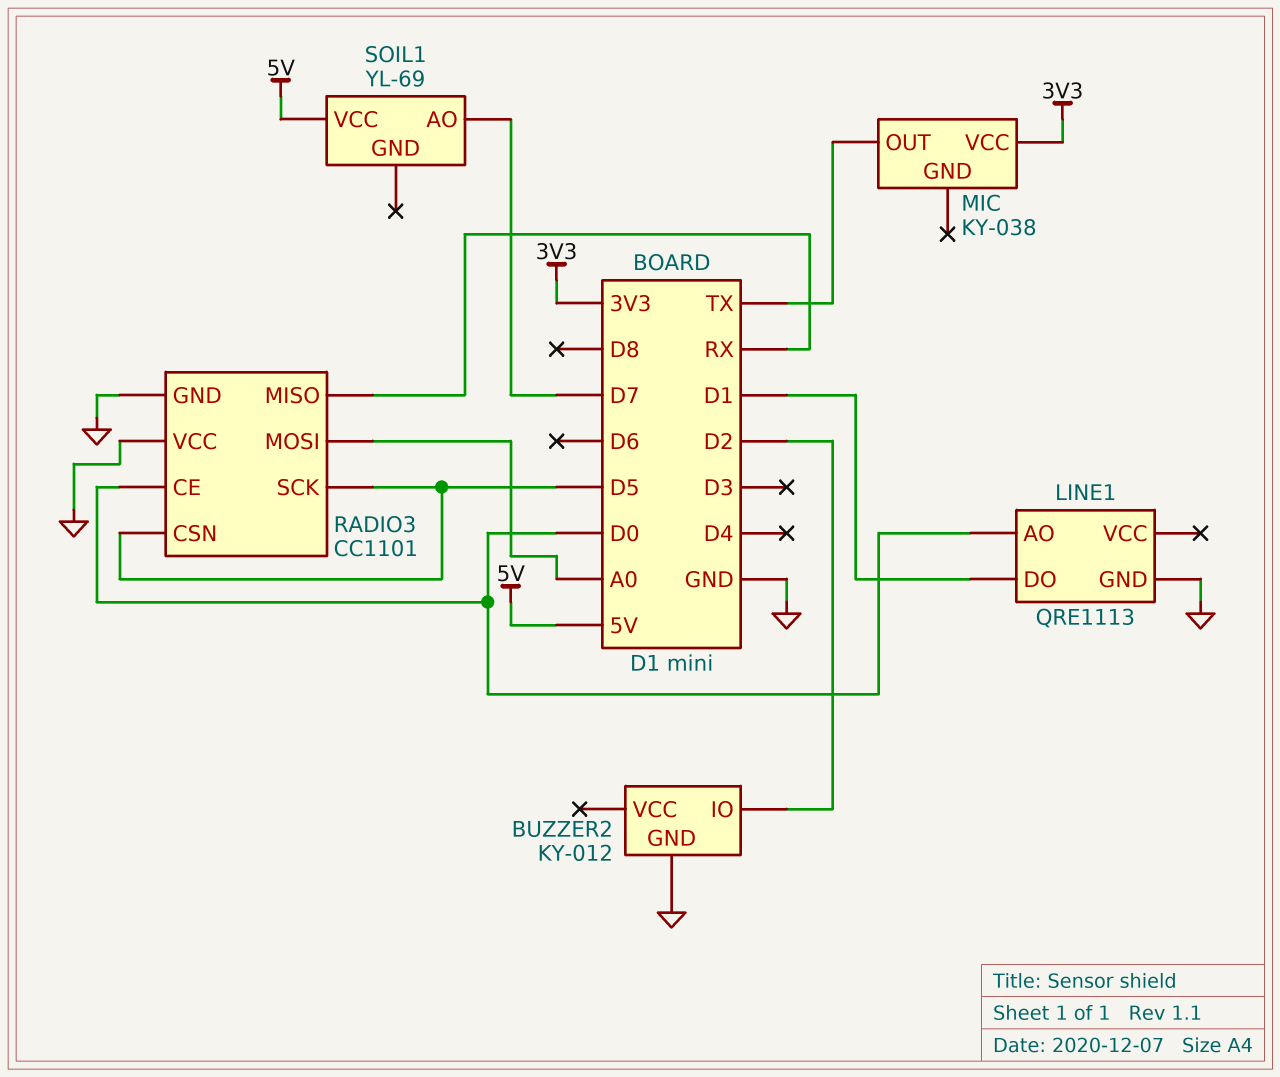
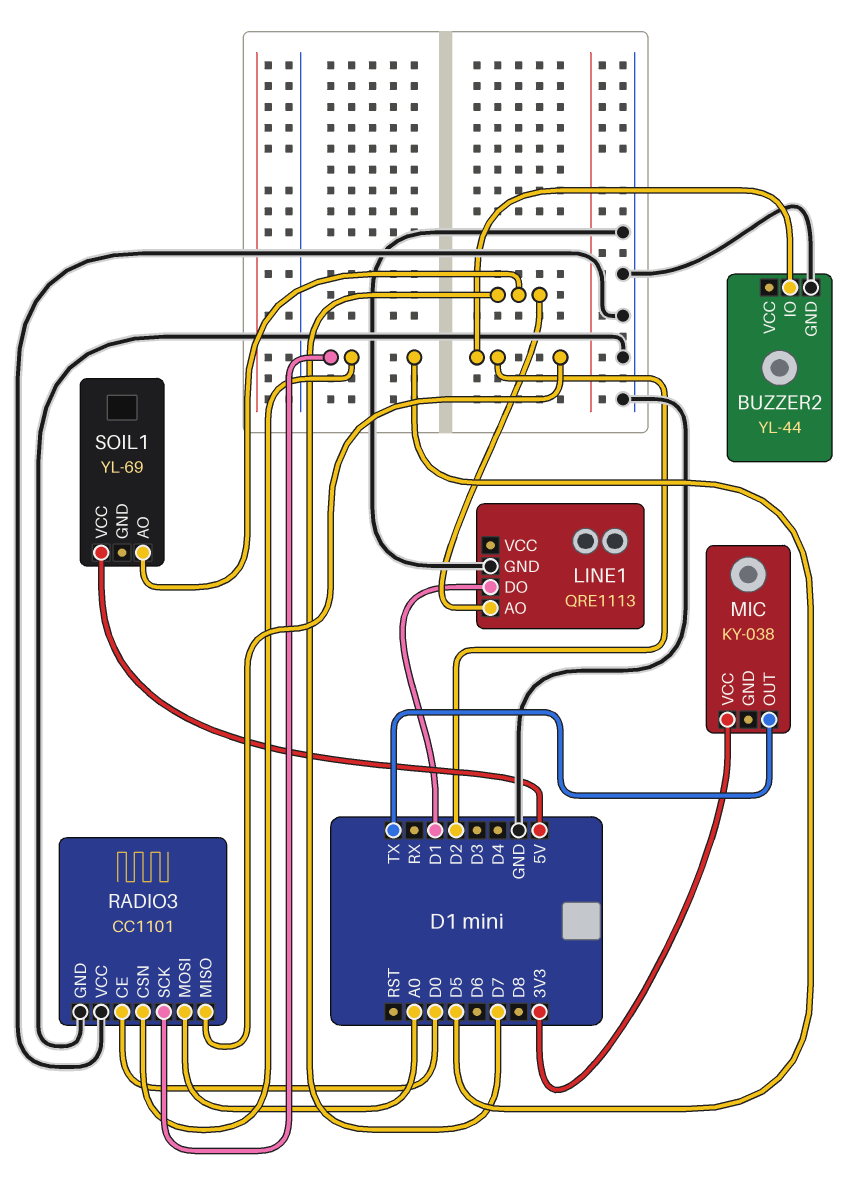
BUZZER2: KY-012 -> YL-44
LINE1 pin AO: D0 -> D7
RADIO3 pin MISO: RX -> D2

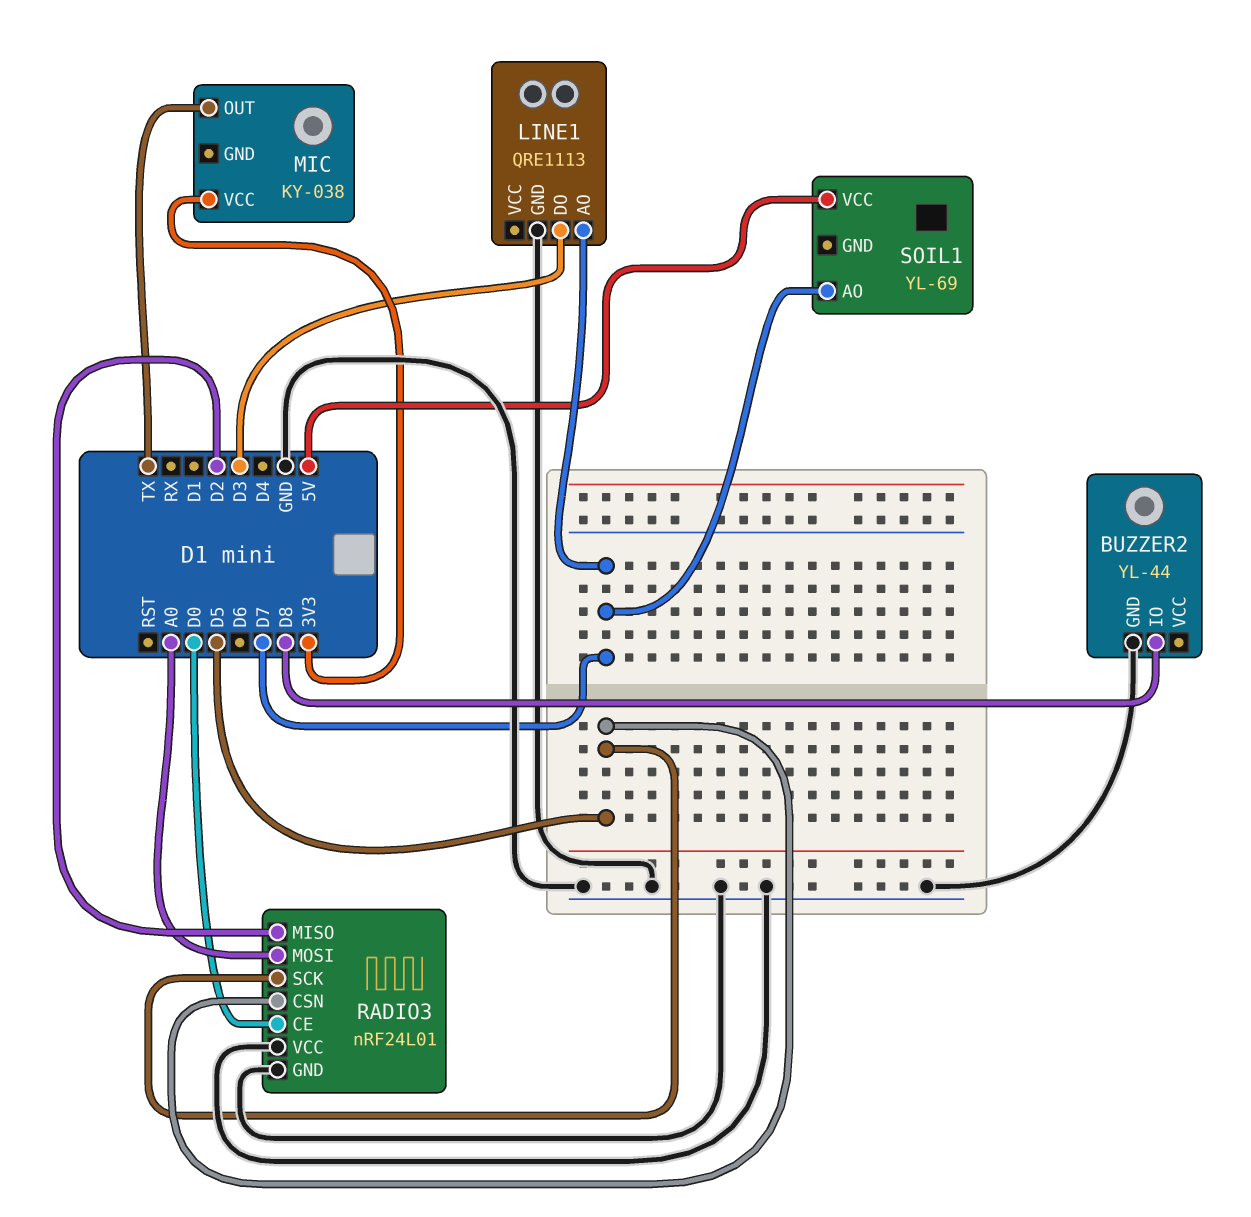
BUZZER2 pin IO: D2 -> D8
LINE1 pin DO: D1 -> D3
RADIO3: CC1101 -> nRF24L01

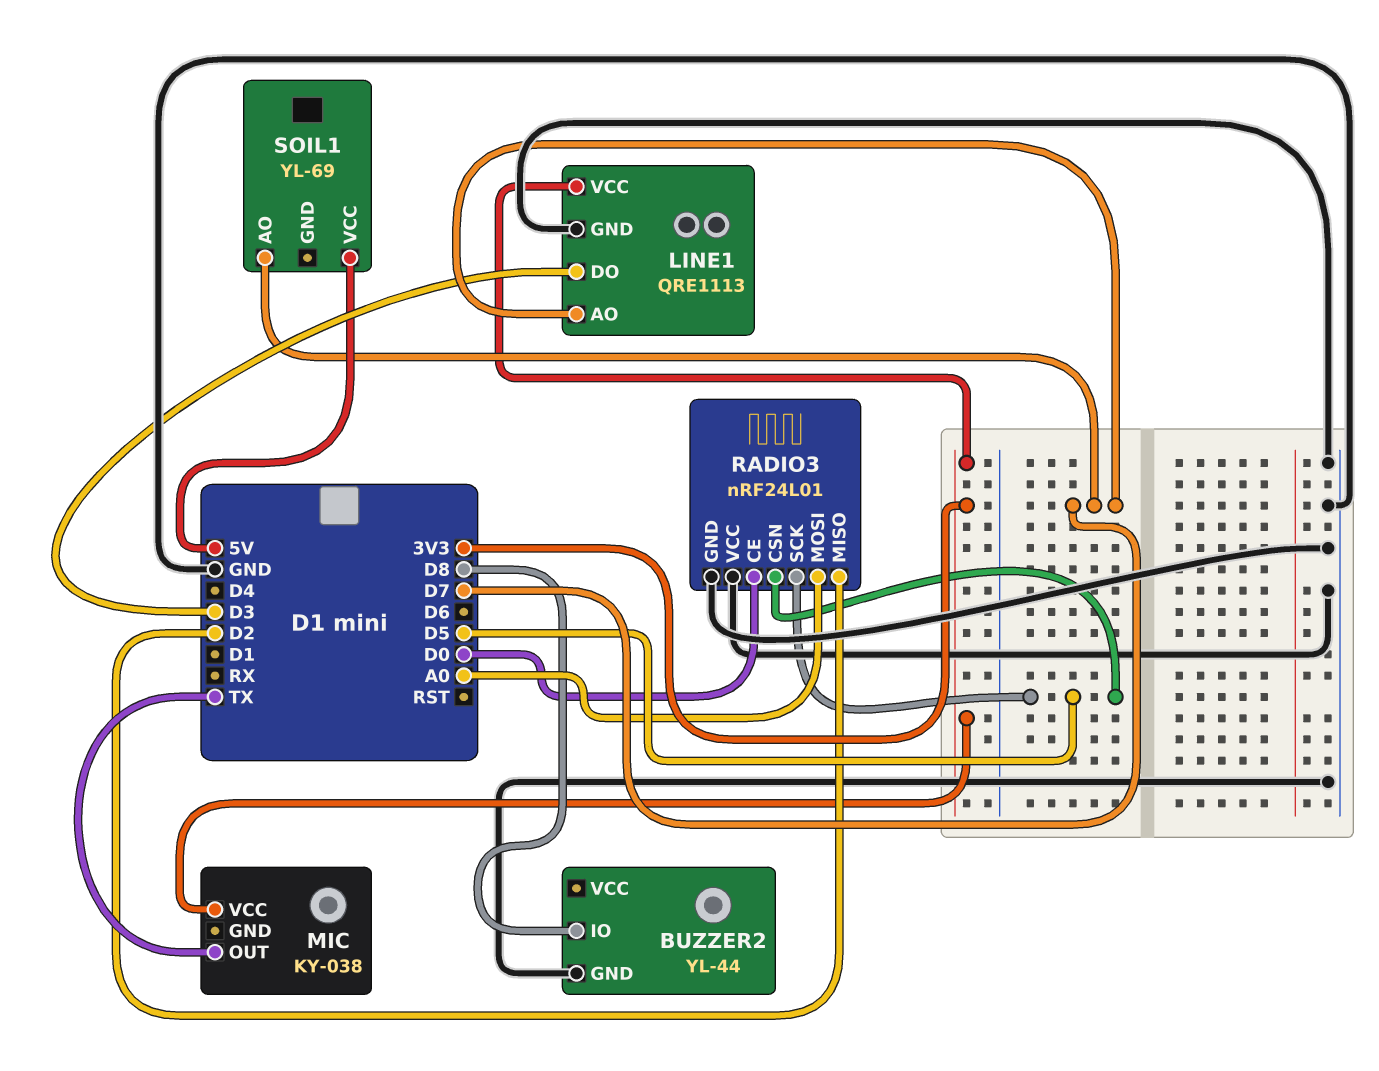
LINE1 pin VCC: none -> 3V3

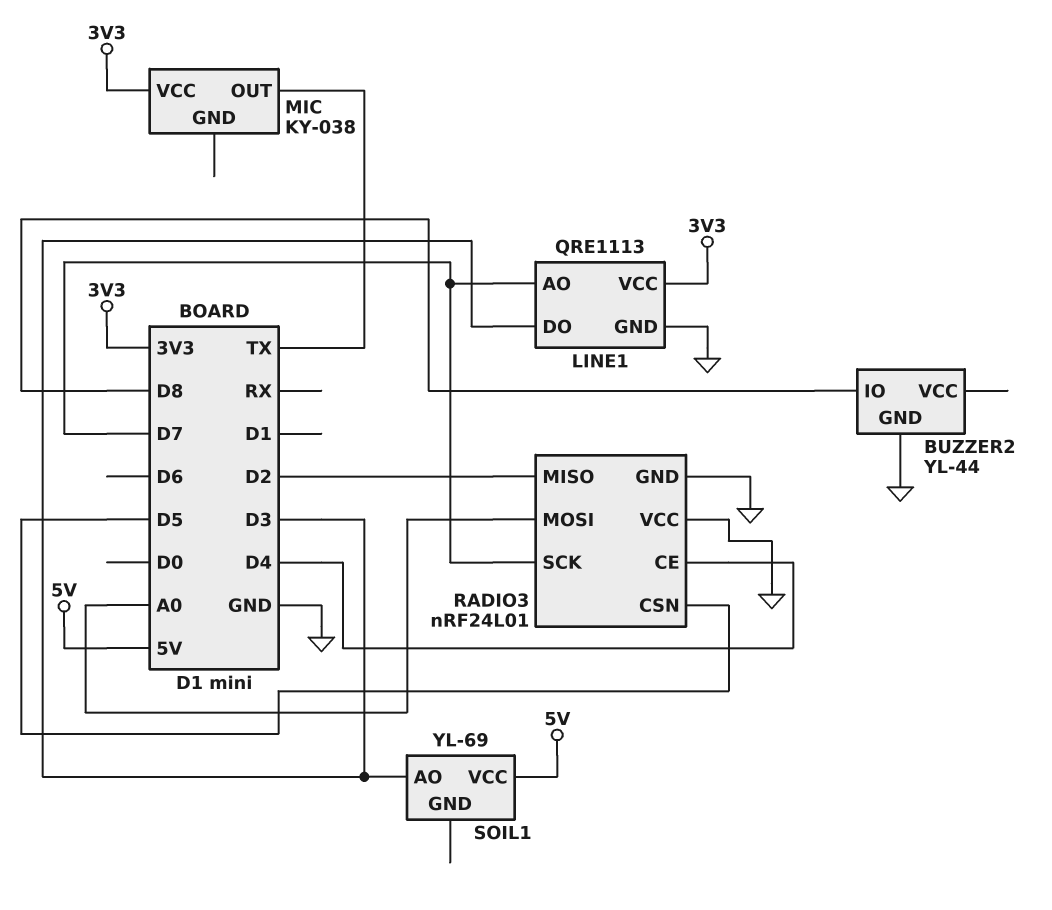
RADIO3 pin CE: D0 -> D4
RADIO3 pin SCK: D5 -> D7
SOIL1 pin AO: D7 -> D3

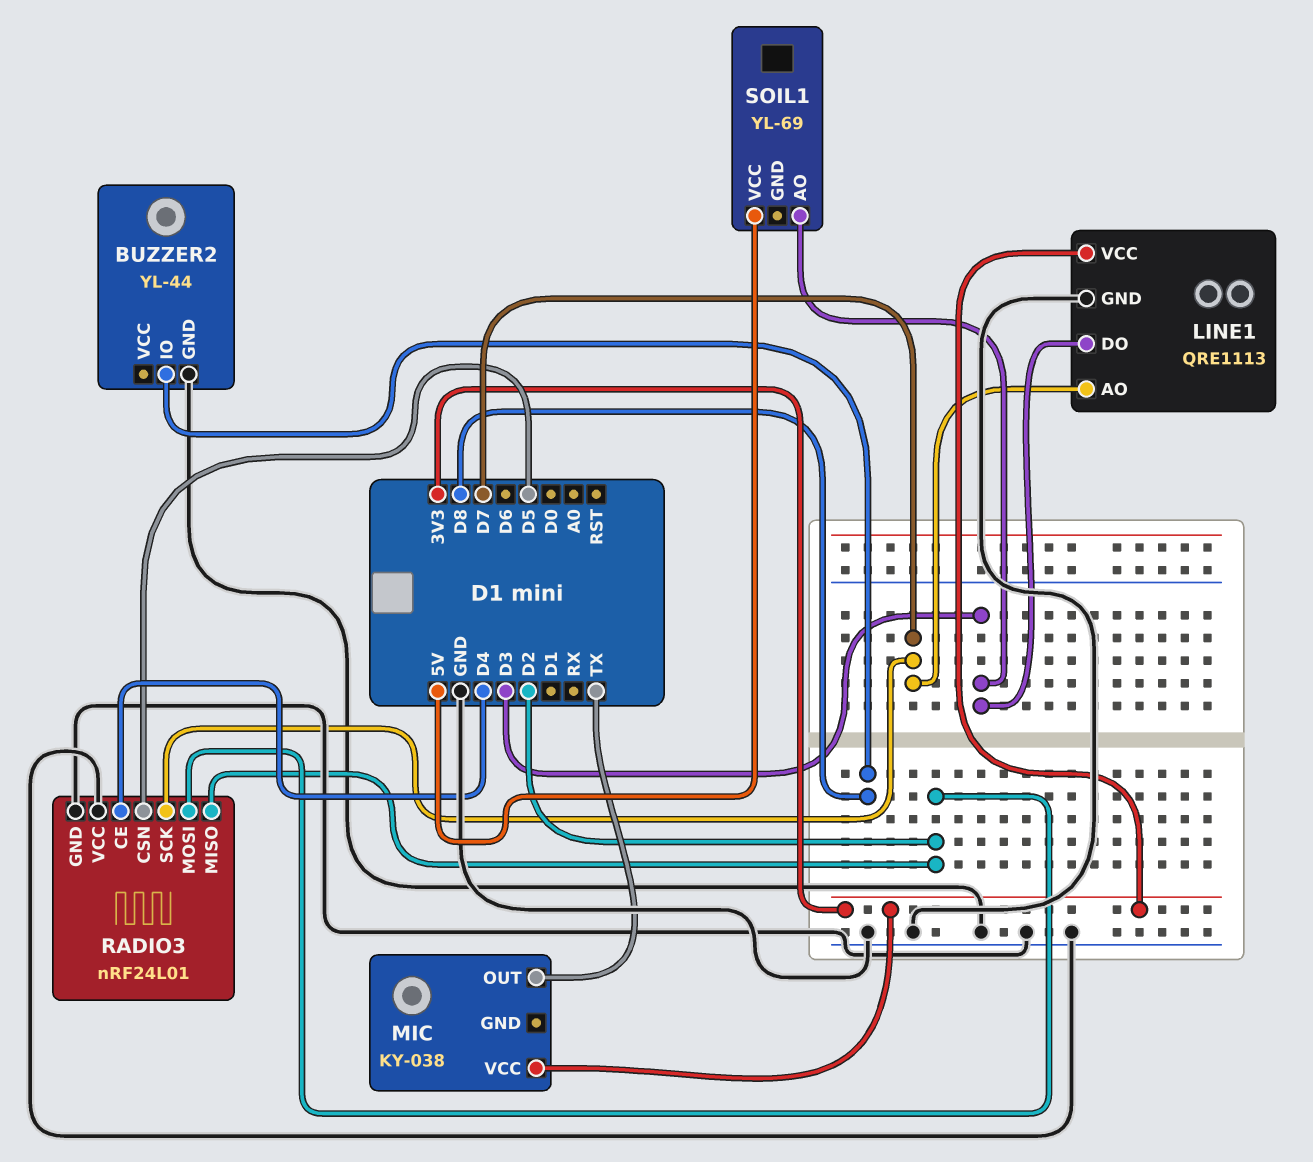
RADIO3 pin MOSI: A0 -> D2

